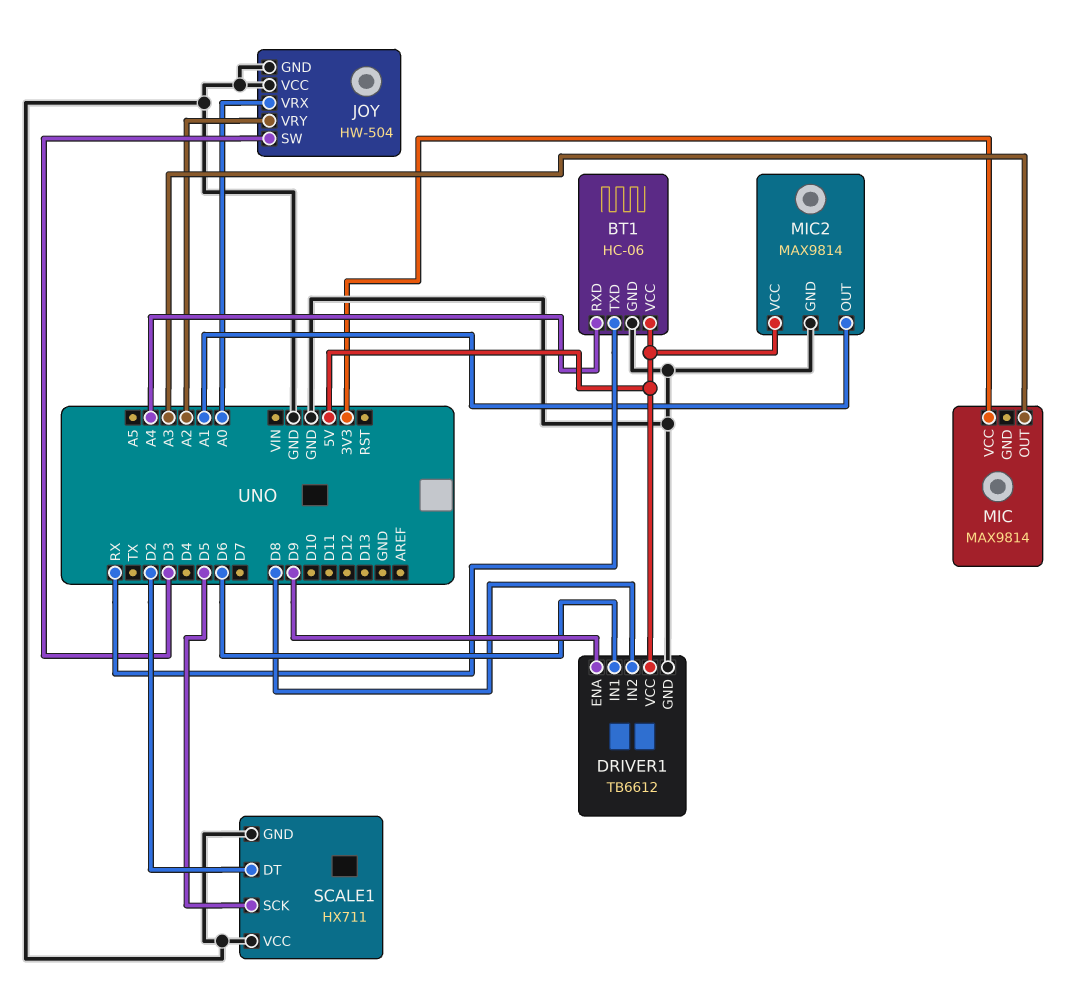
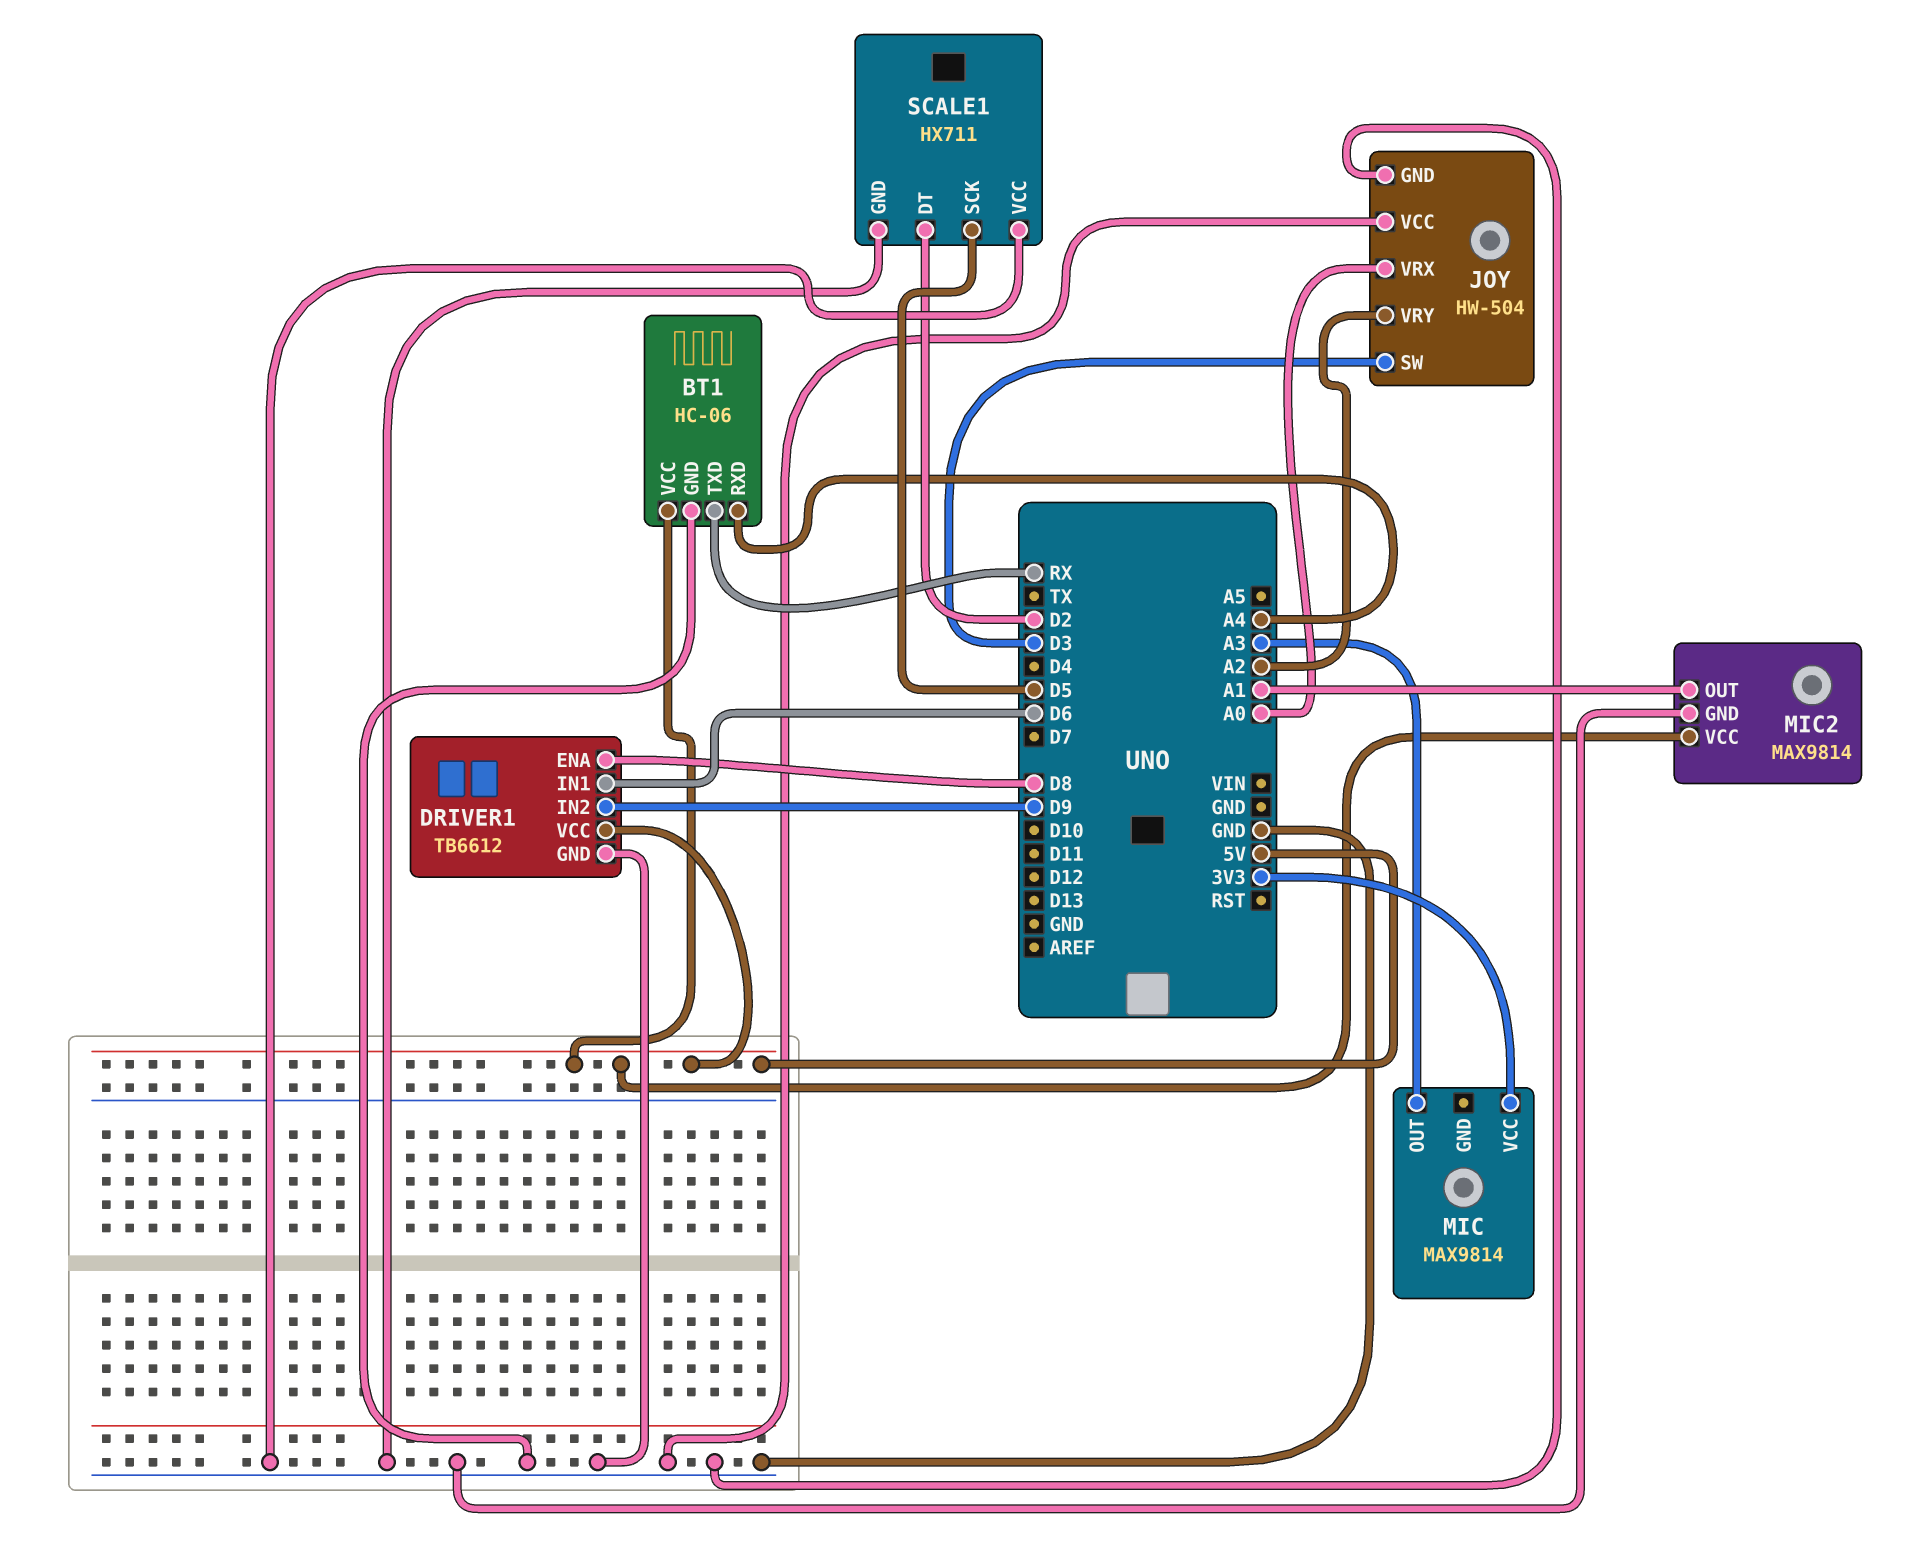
DRIVER1 pin ENA: D9 -> D8
DRIVER1 pin IN2: D8 -> D9

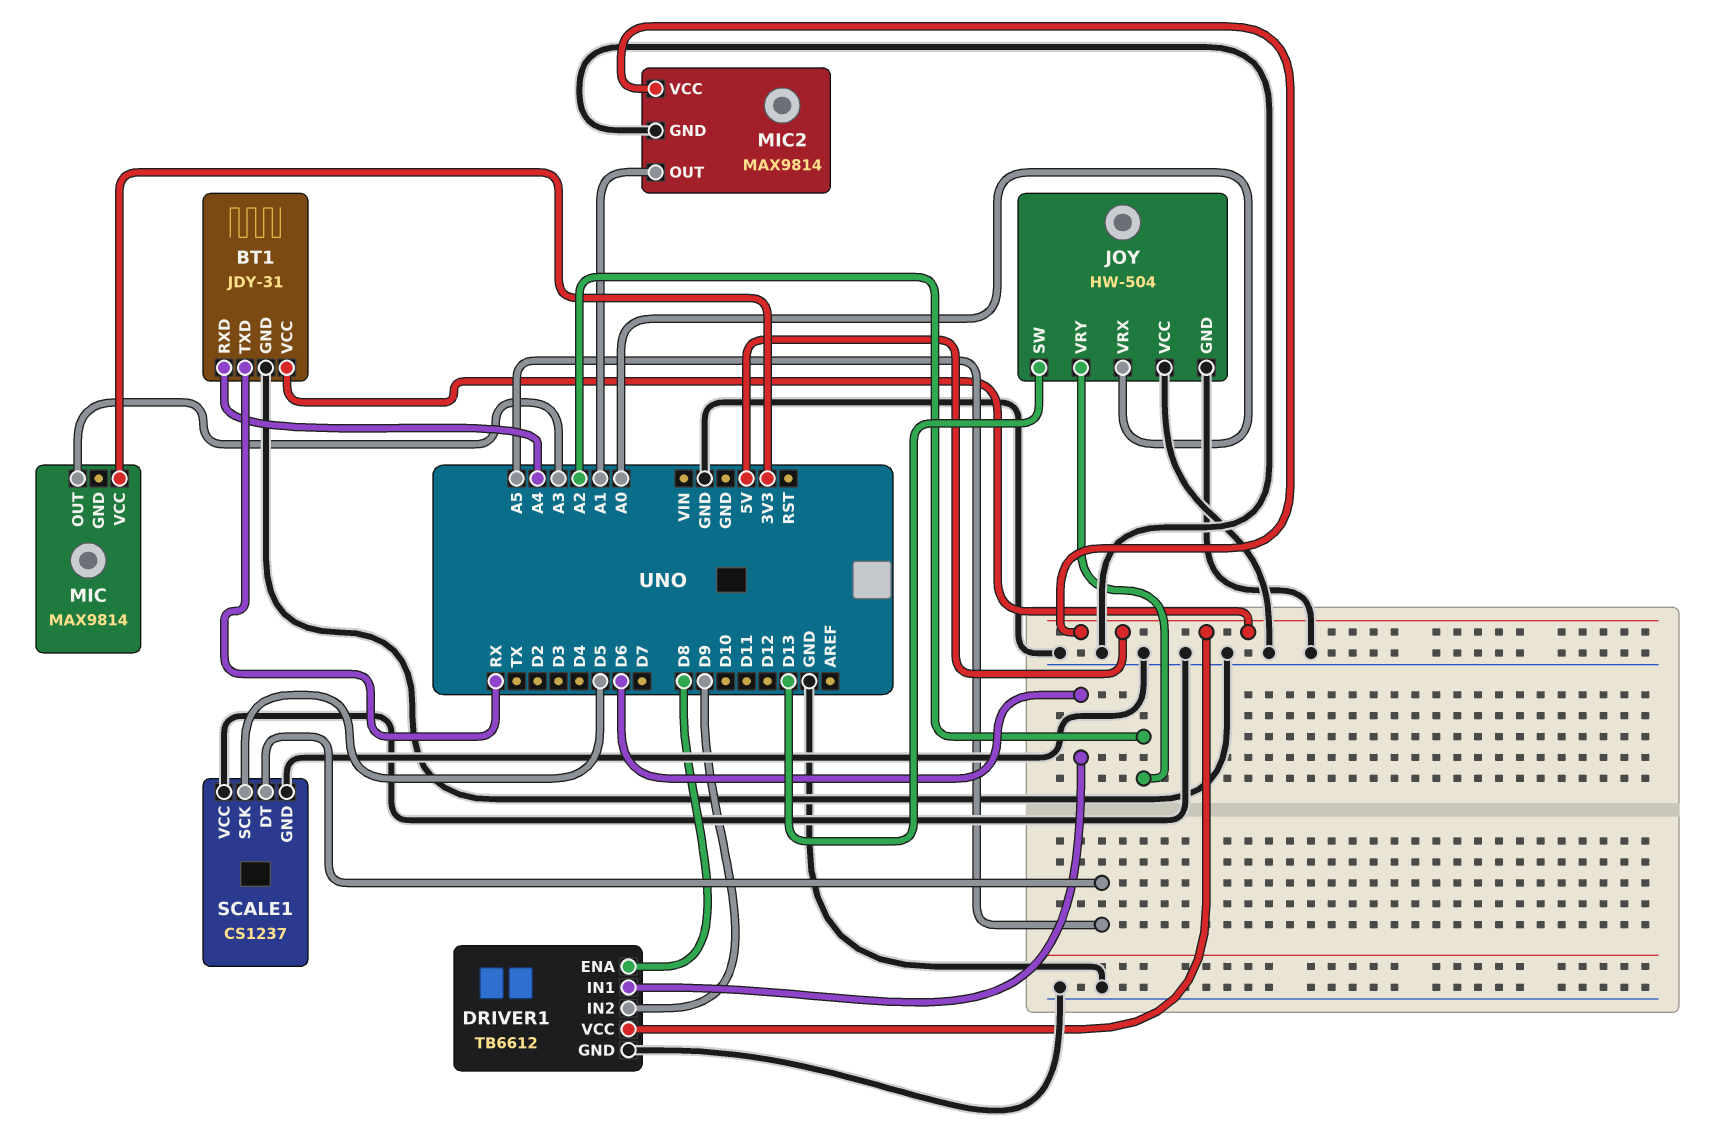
BT1: HC-06 -> JDY-31
JOY pin SW: D3 -> D13
SCALE1: HX711 -> CS1237
SCALE1 pin DT: D2 -> A5

